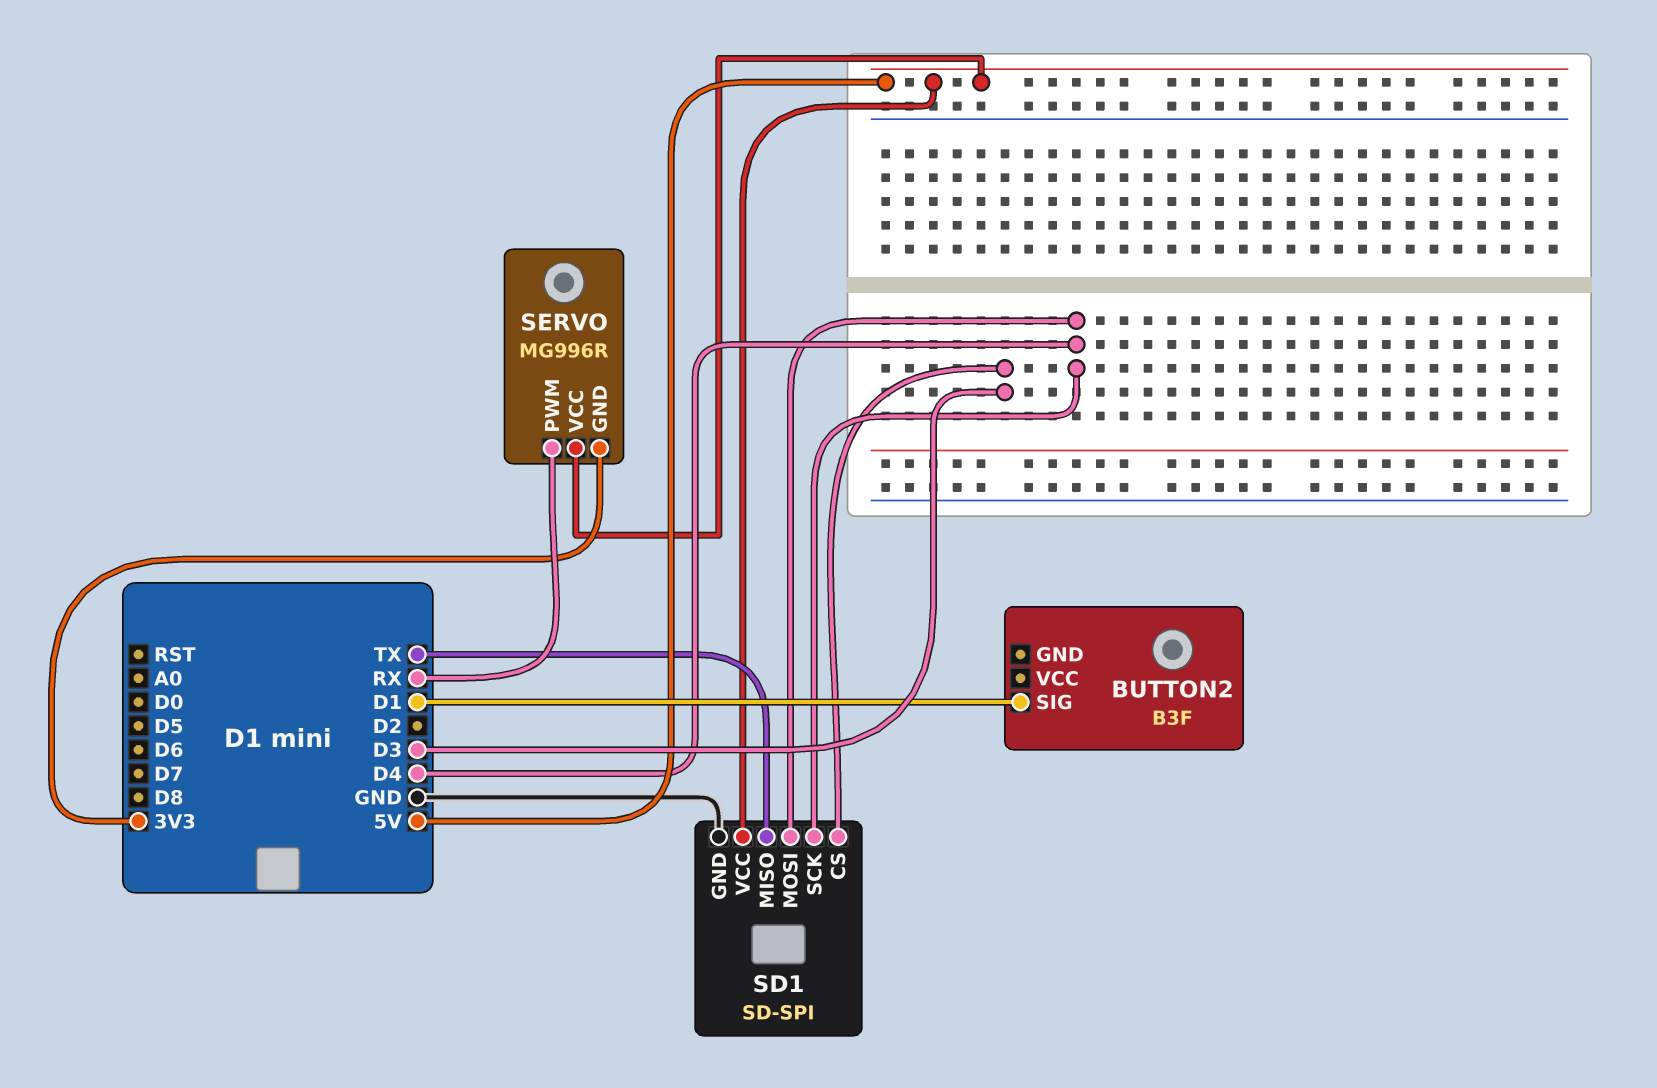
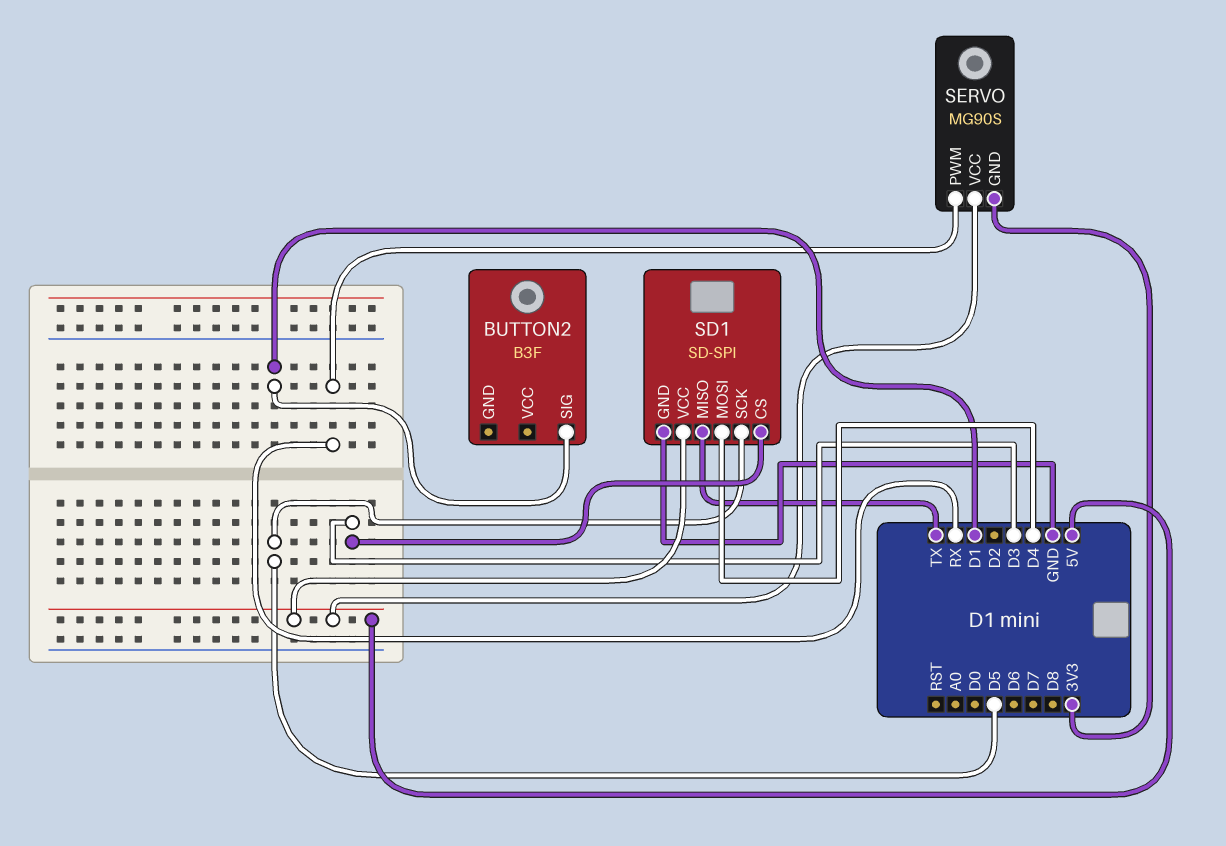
SD1 pin SCK: D4 -> D5
SERVO: MG996R -> MG90S

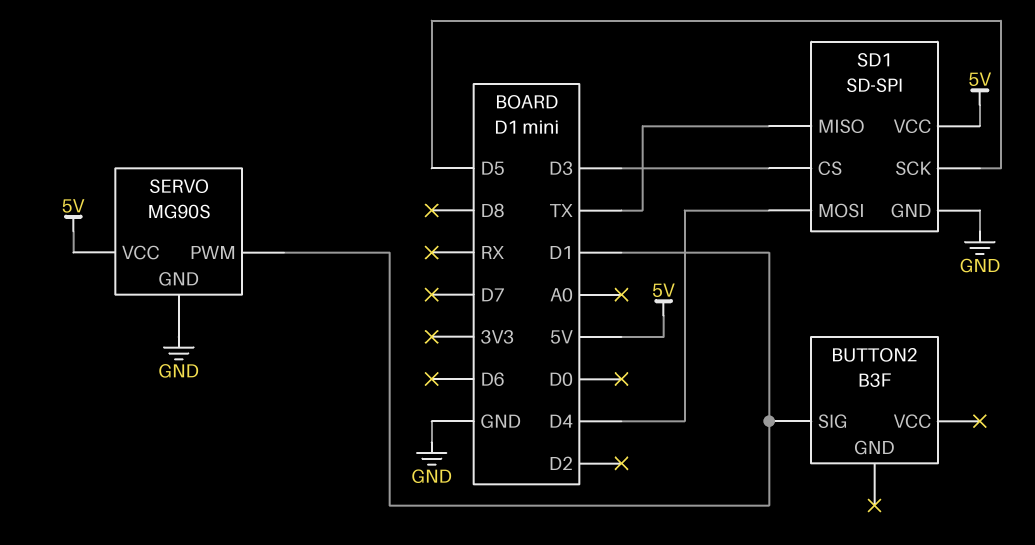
SERVO pin GND: 3V3 -> GND
SERVO pin PWM: RX -> D1

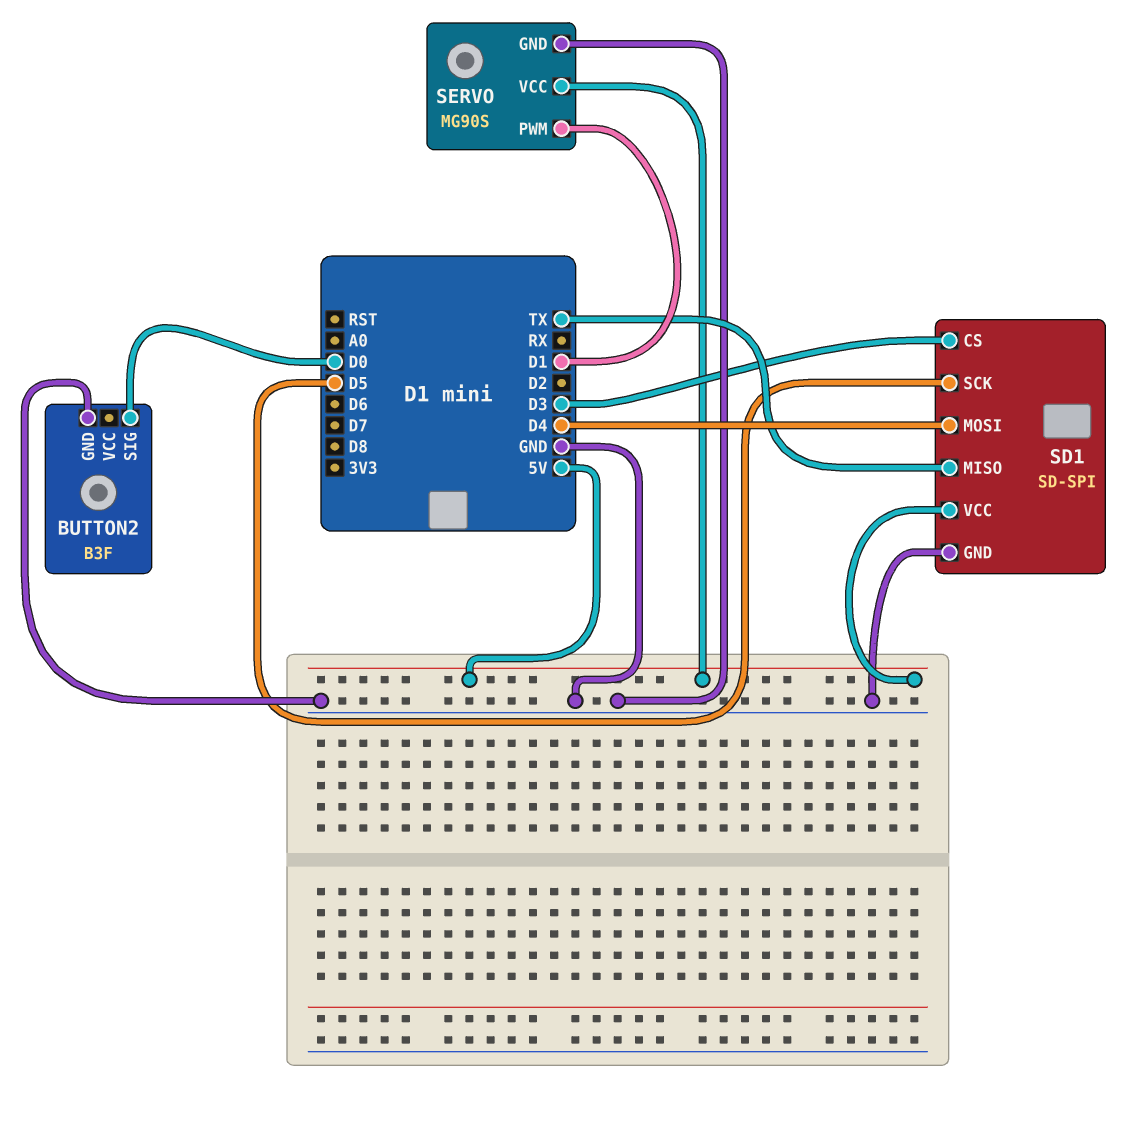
BUTTON2 pin GND: none -> GND
BUTTON2 pin SIG: D1 -> D0

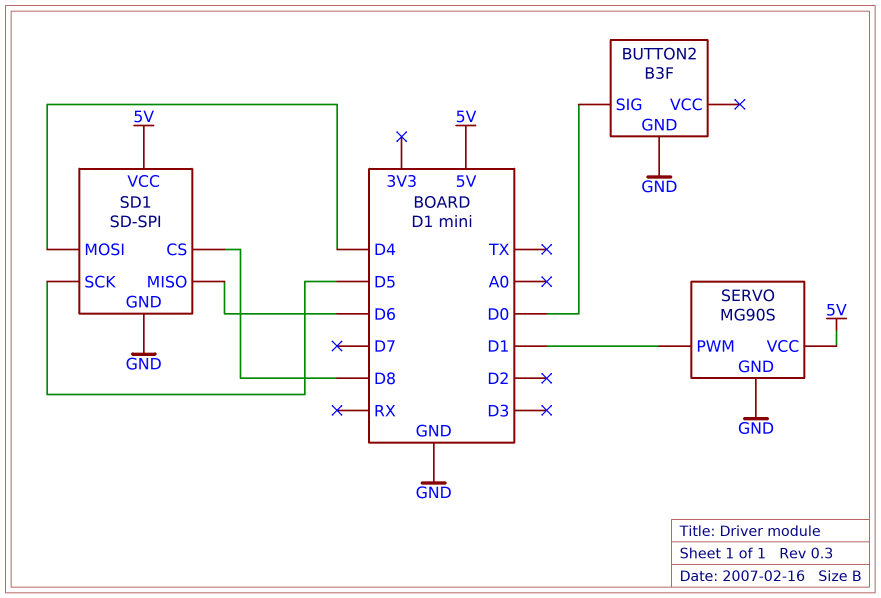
SD1 pin CS: D3 -> D8
SD1 pin MISO: TX -> D6

